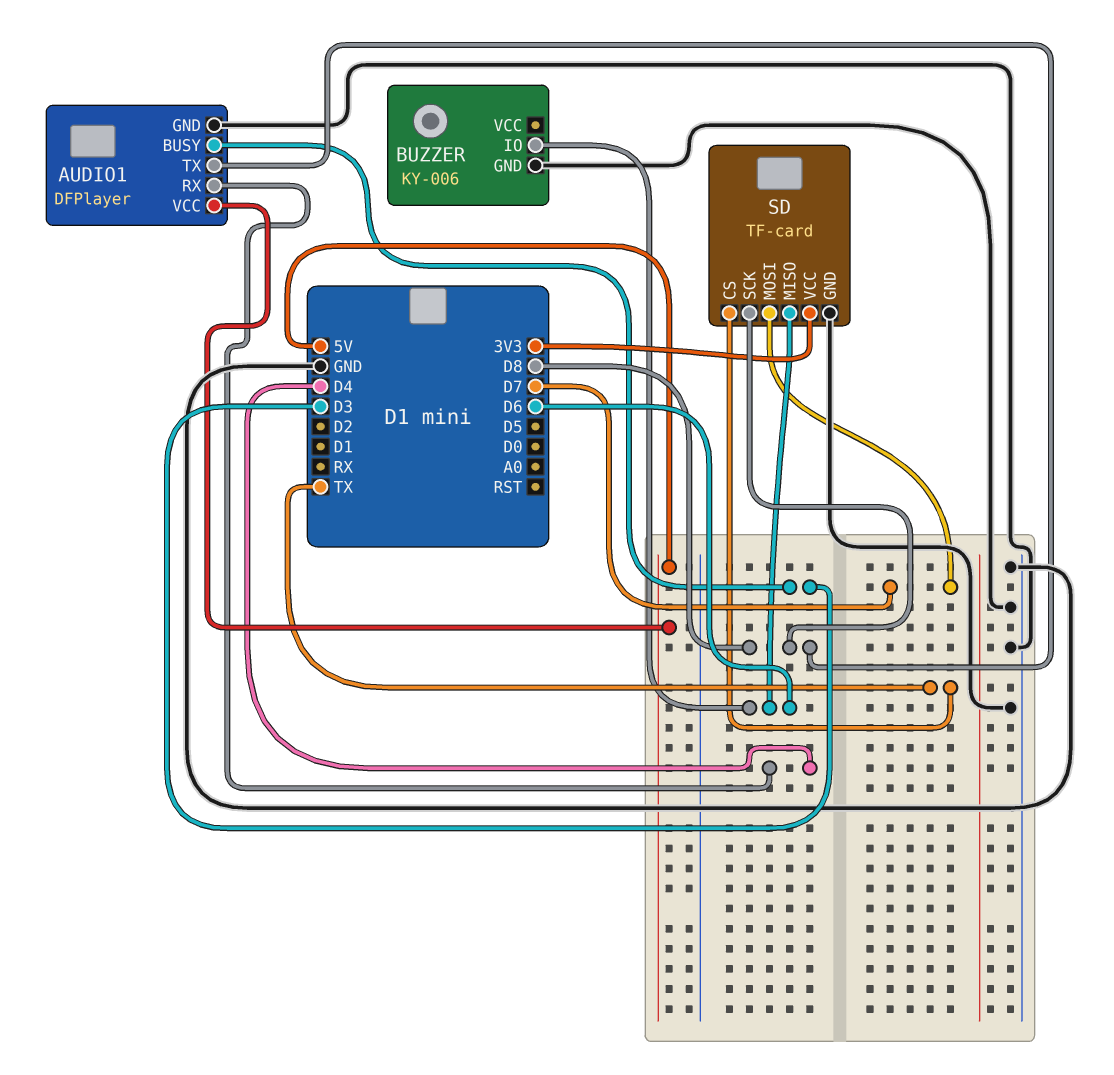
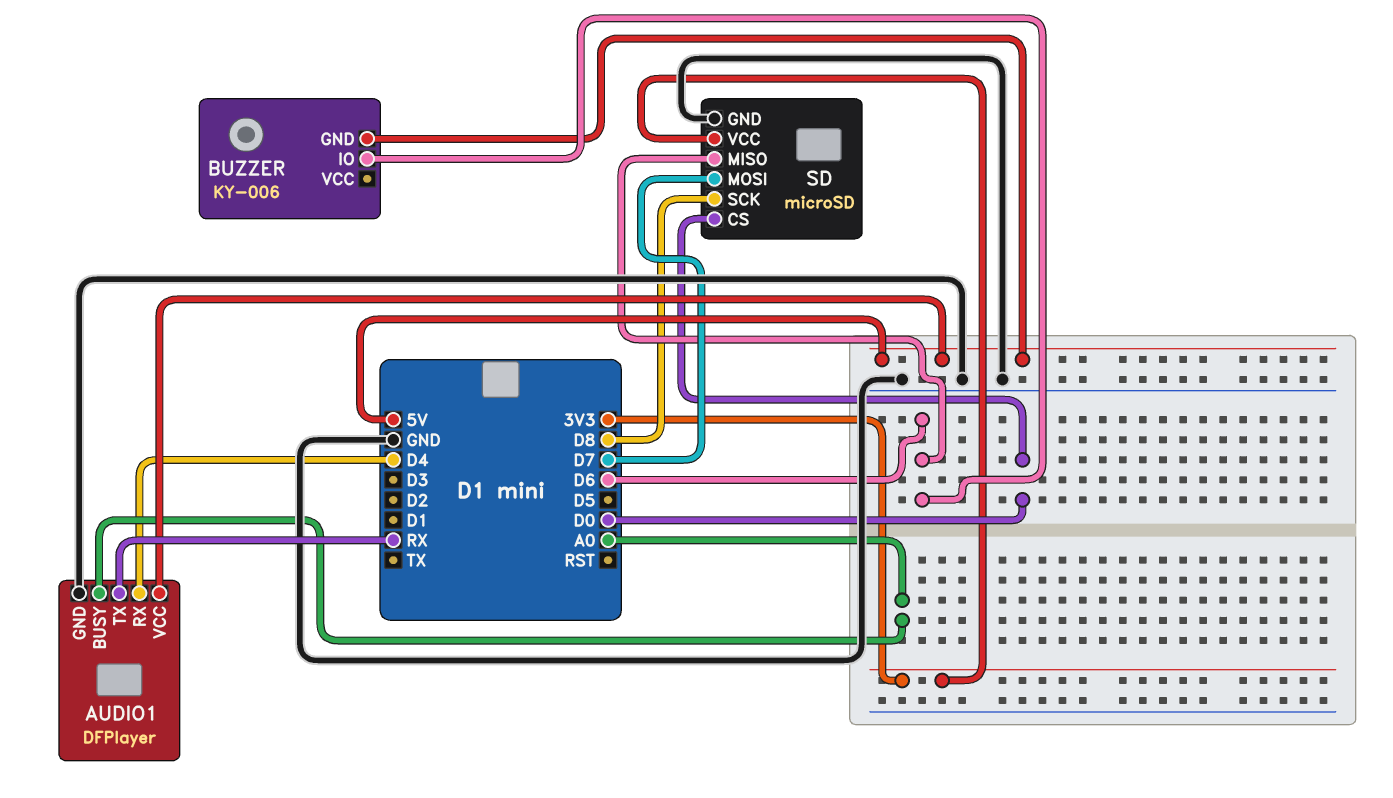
AUDIO1 pin BUSY: D3 -> A0
AUDIO1 pin TX: D8 -> RX
BUZZER pin GND: GND -> 5V
SD: TF-card -> microSD
SD pin CS: TX -> D0

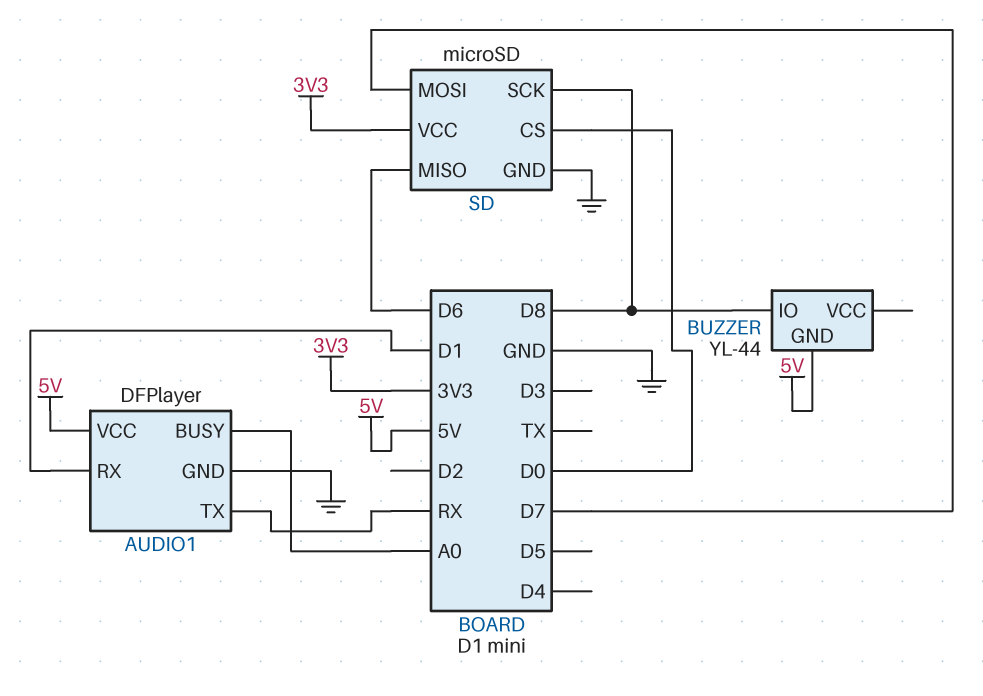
AUDIO1 pin RX: D4 -> D1
BUZZER: KY-006 -> YL-44
BUZZER pin IO: D6 -> D8

